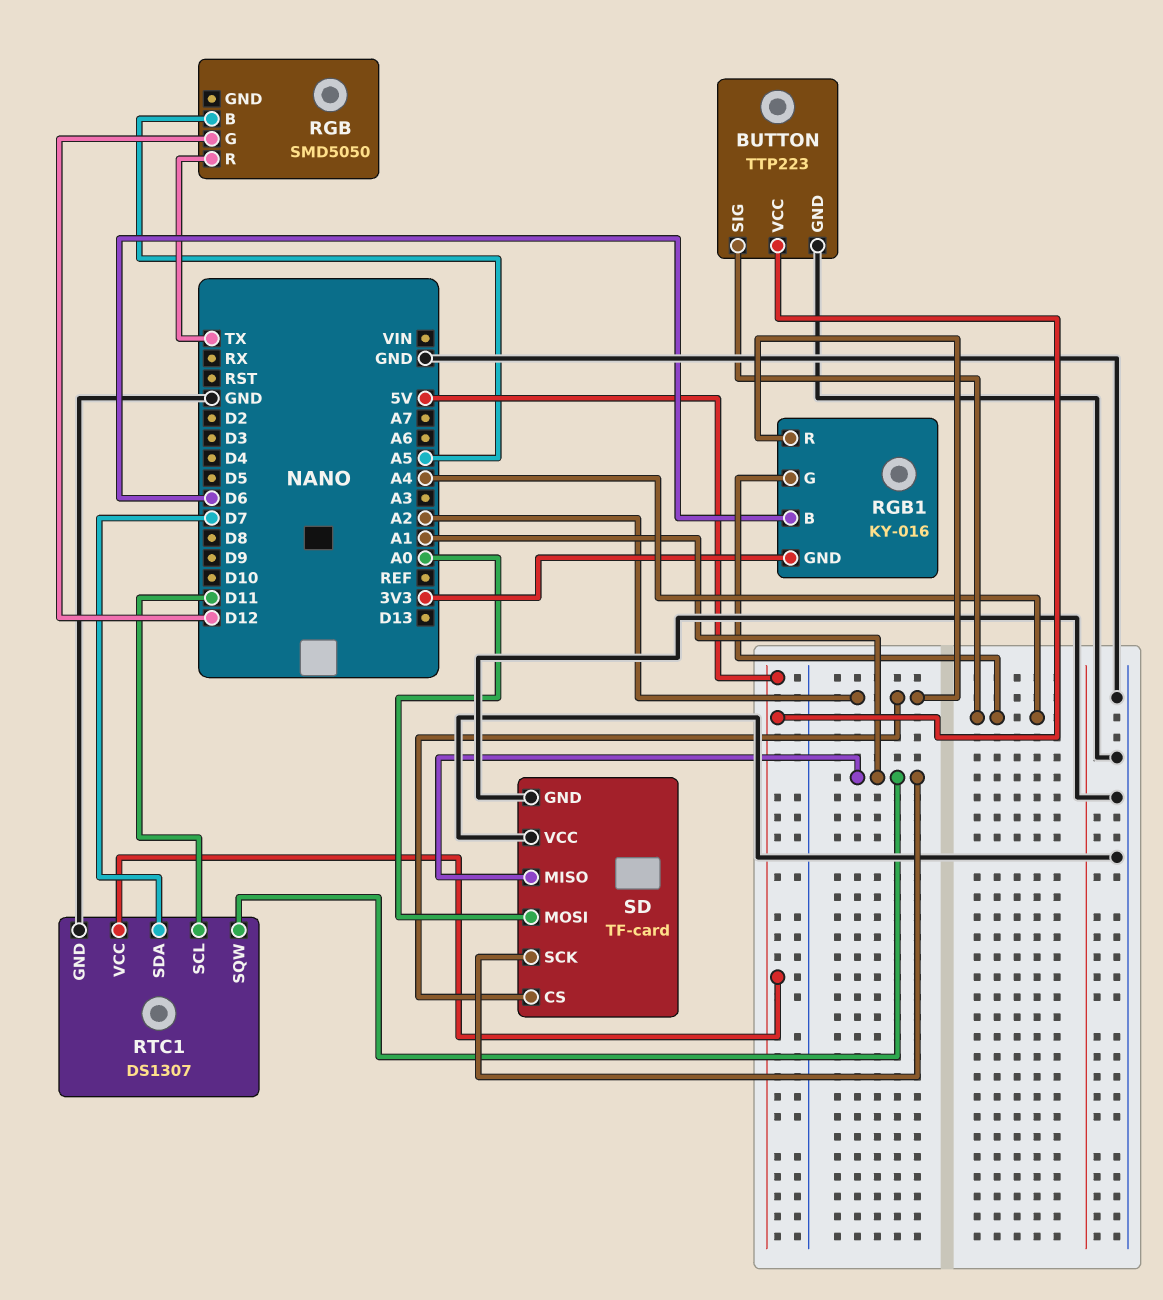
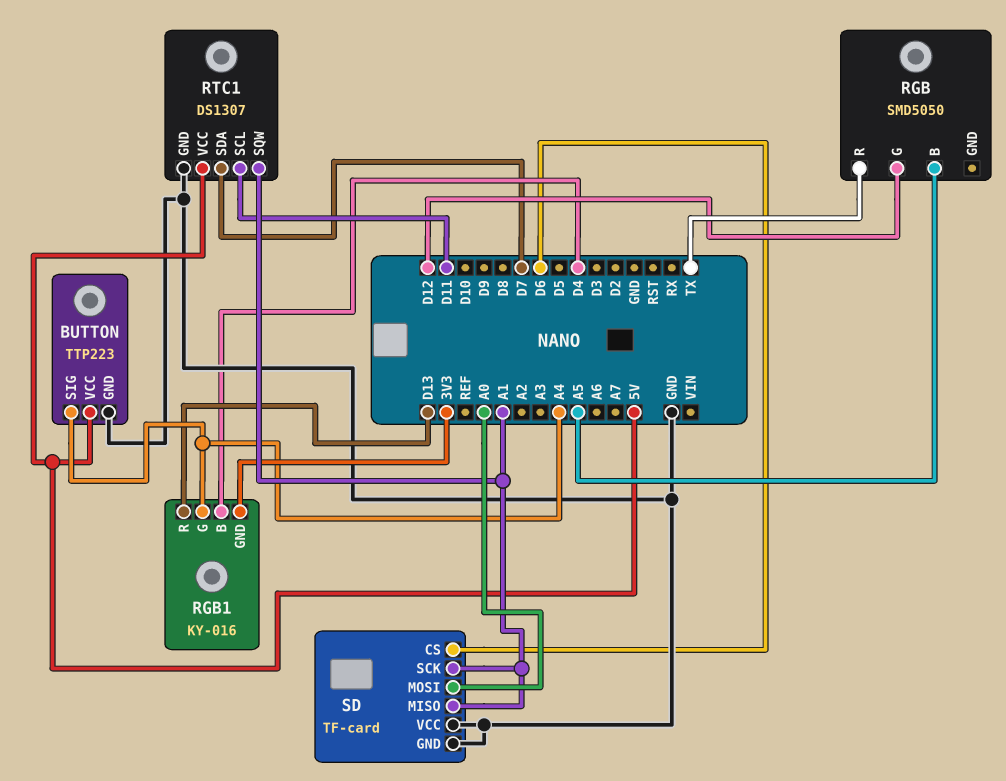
RGB1 pin B: D6 -> D4
RGB1 pin R: A2 -> D13
SD pin CS: A2 -> D6

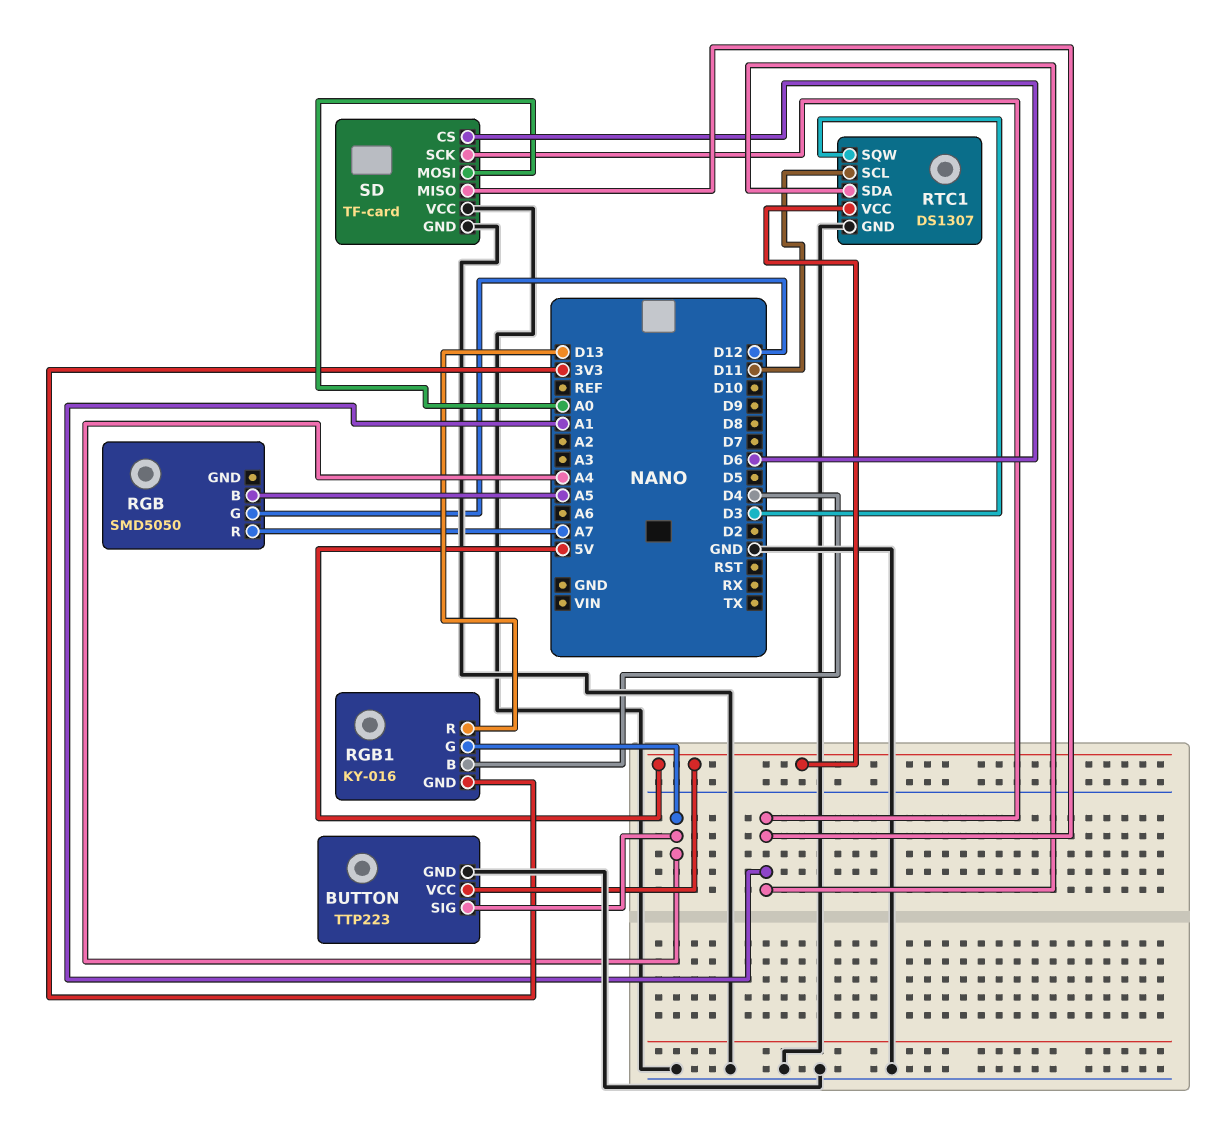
RGB pin R: TX -> A7
RTC1 pin SDA: D7 -> A1
RTC1 pin SQW: A1 -> D3

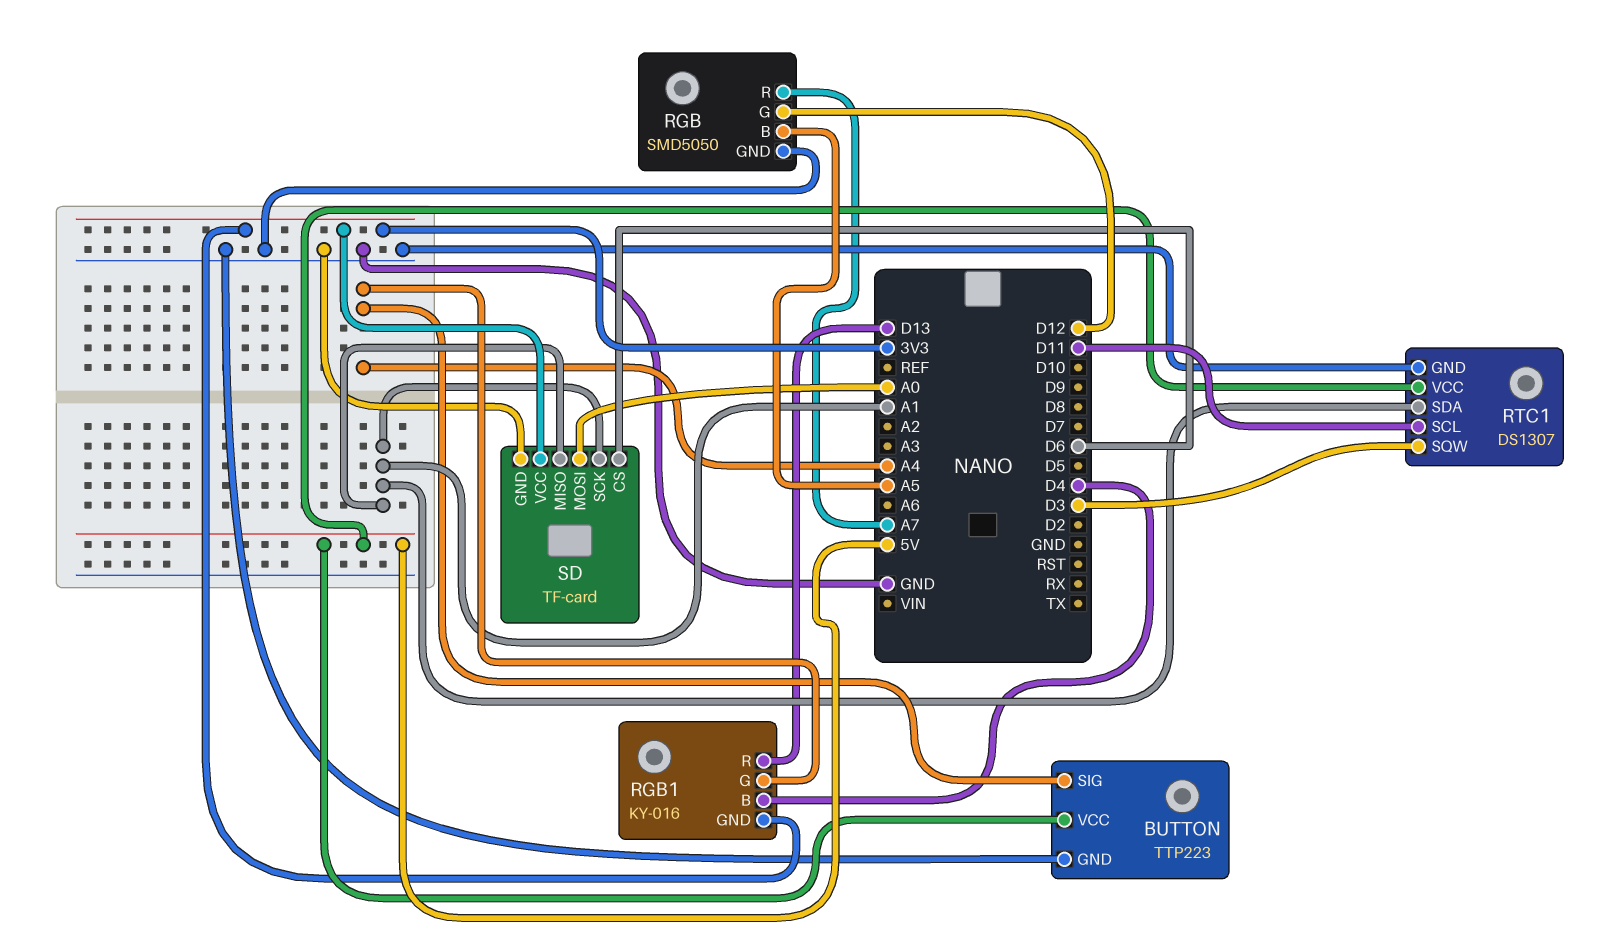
RGB pin GND: none -> GND
SD pin VCC: GND -> 3V3

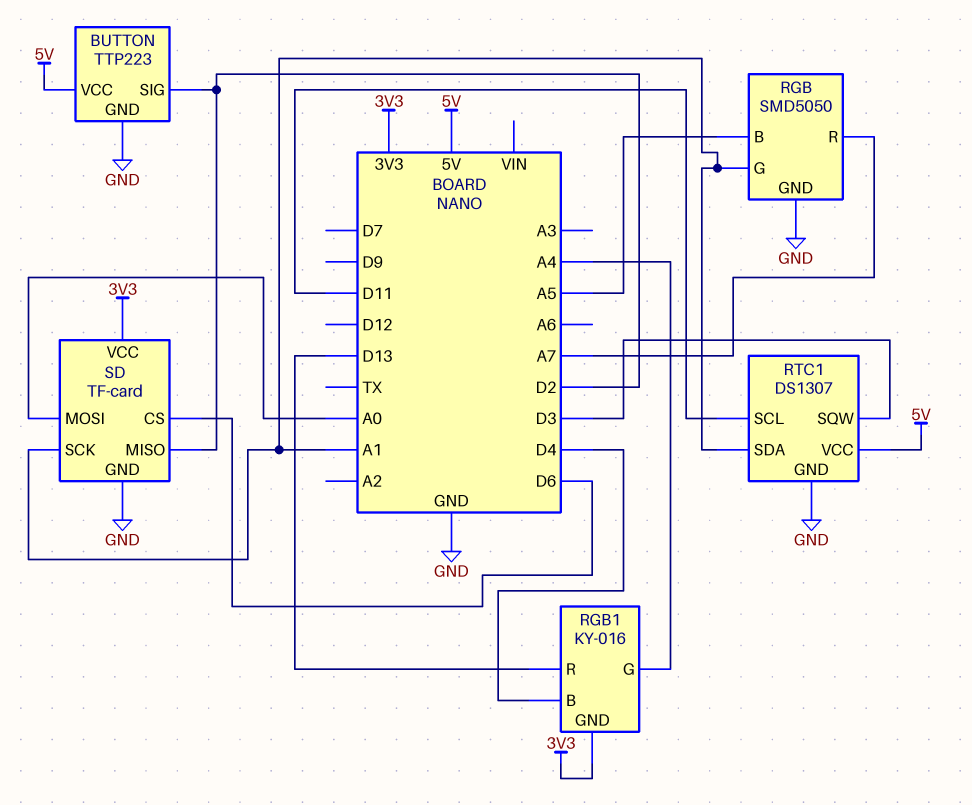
BUTTON pin SIG: A4 -> D2
RGB pin G: D12 -> A1
SD pin MISO: A1 -> D2

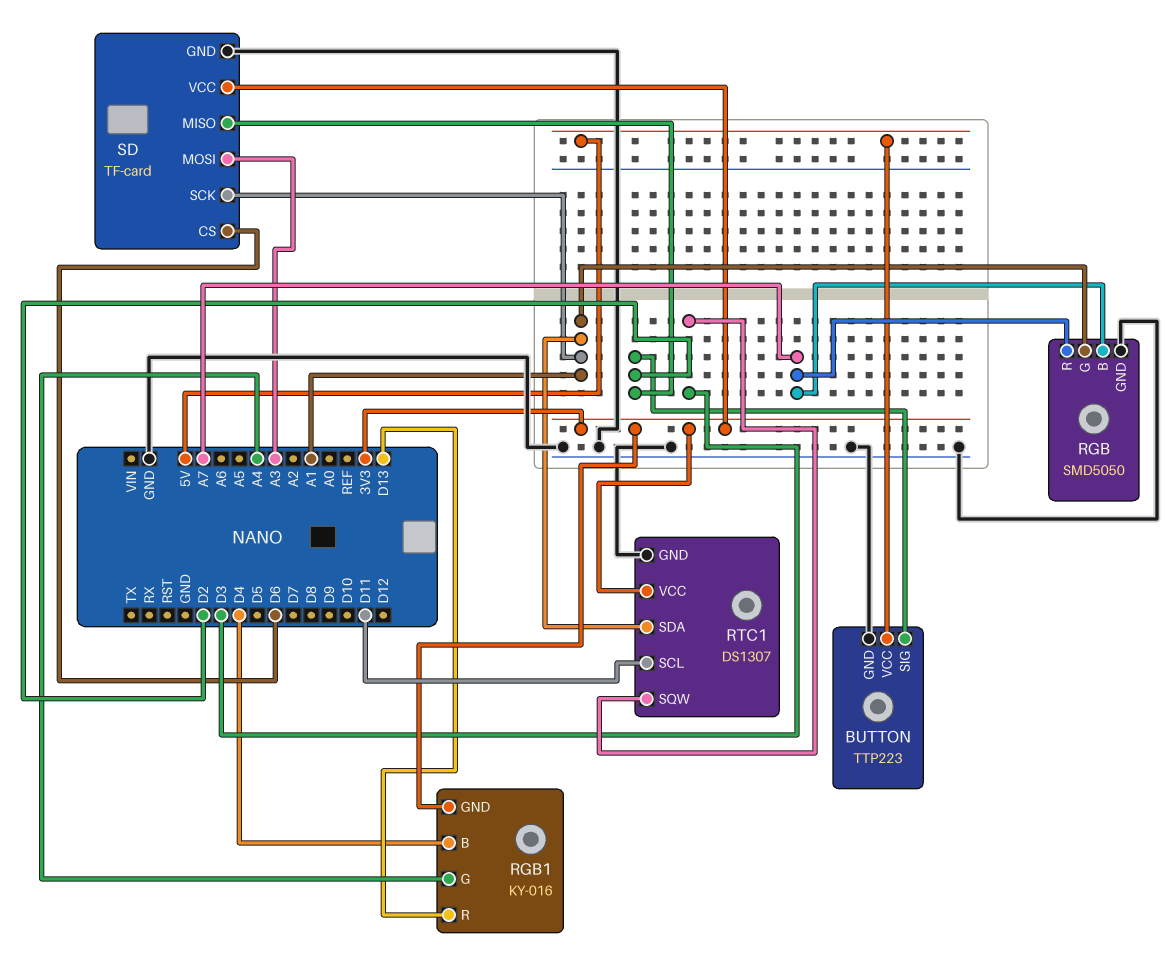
RGB pin B: A5 -> A7
RTC1 pin VCC: 5V -> 3V3
SD pin MOSI: A0 -> A3

